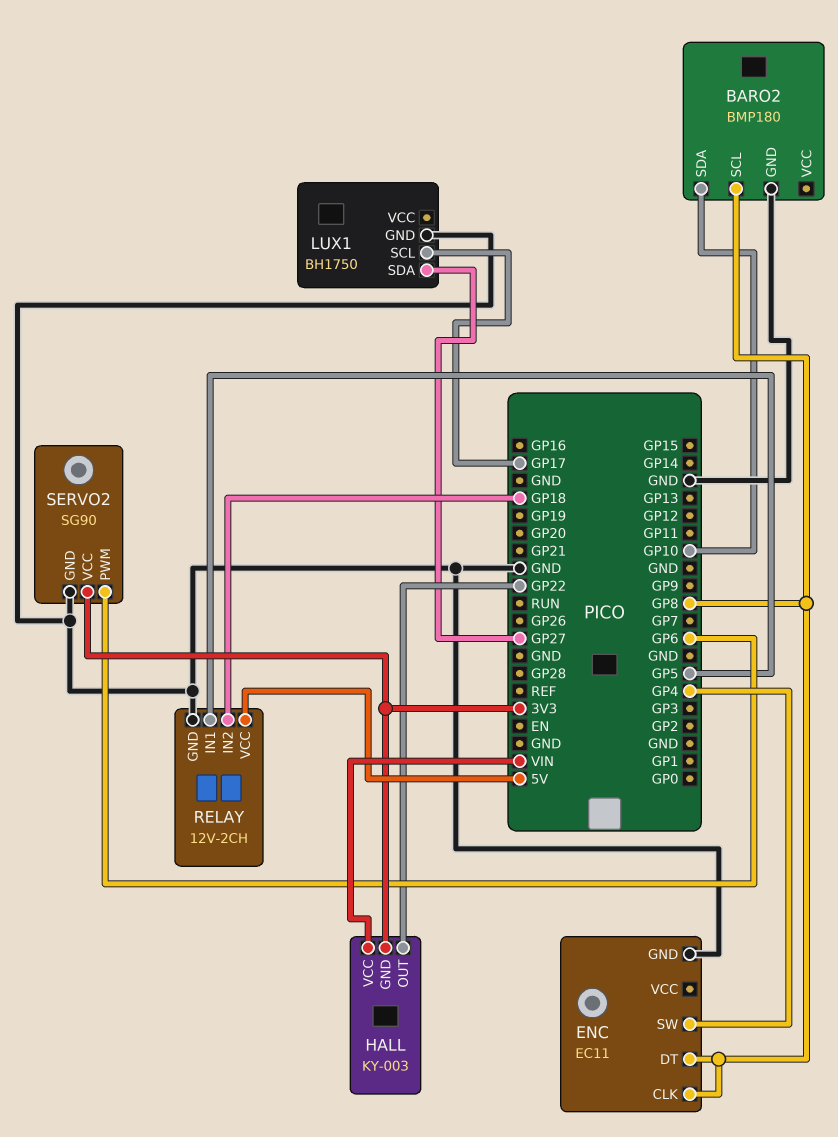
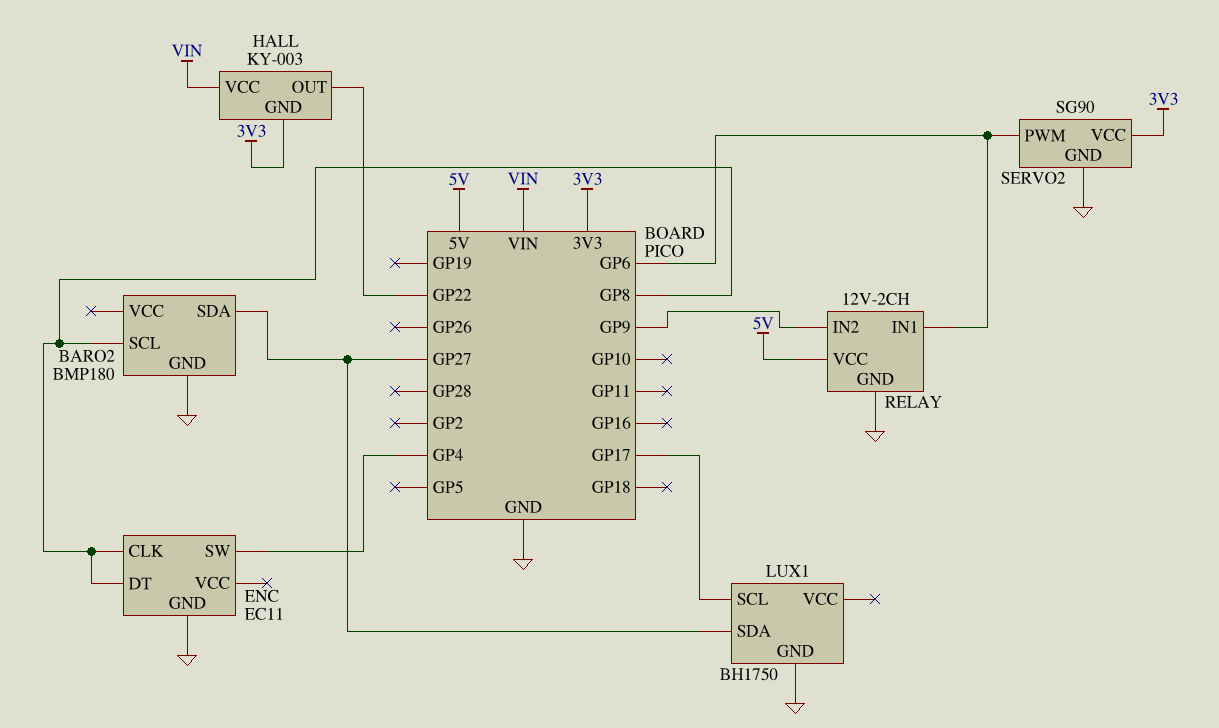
BARO2 pin SDA: GP10 -> GP27
RELAY pin IN1: GP5 -> GP6
RELAY pin IN2: GP18 -> GP9

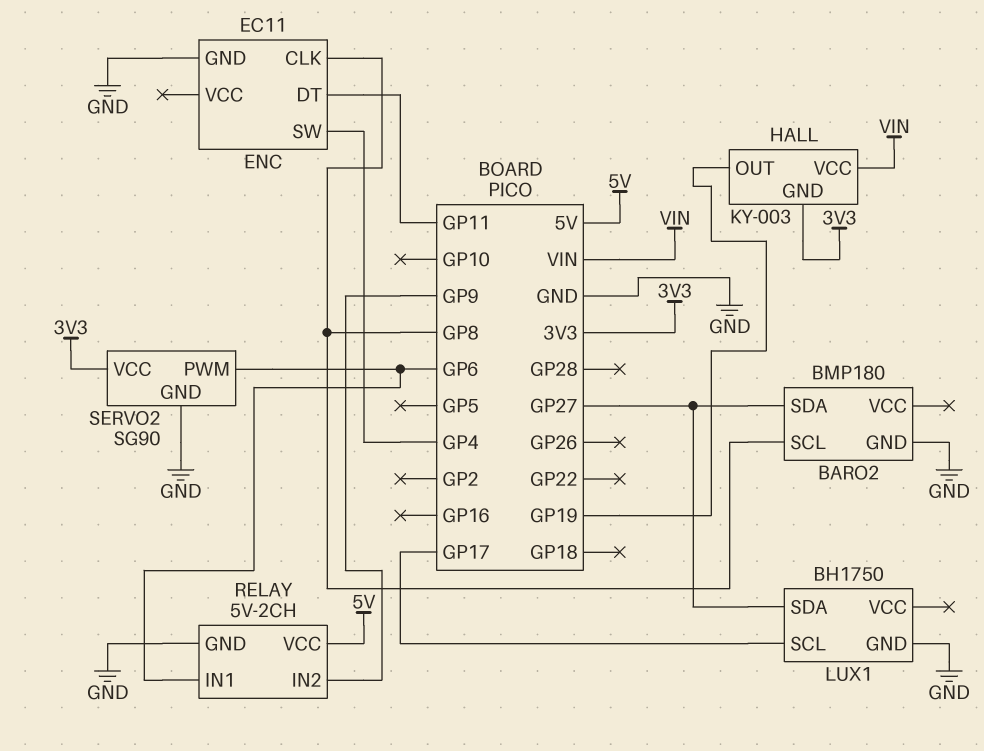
ENC pin DT: GP8 -> GP11
HALL pin OUT: GP22 -> GP19
RELAY: 12V-2CH -> 5V-2CH

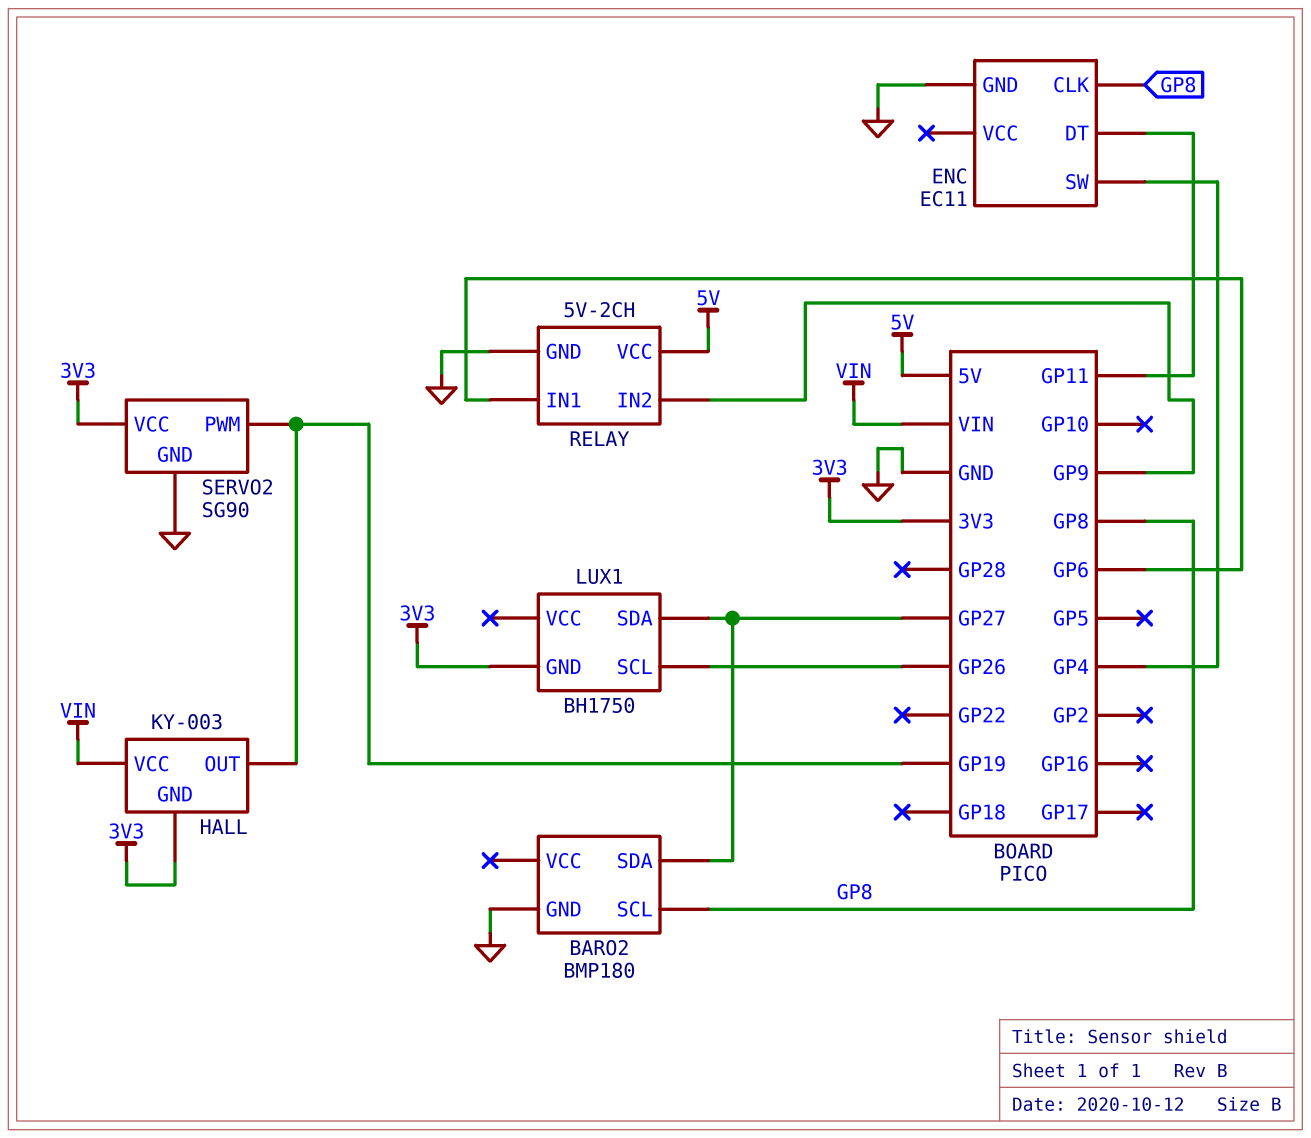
LUX1 pin GND: GND -> 3V3
LUX1 pin SCL: GP17 -> GP26
SERVO2 pin PWM: GP6 -> GP19

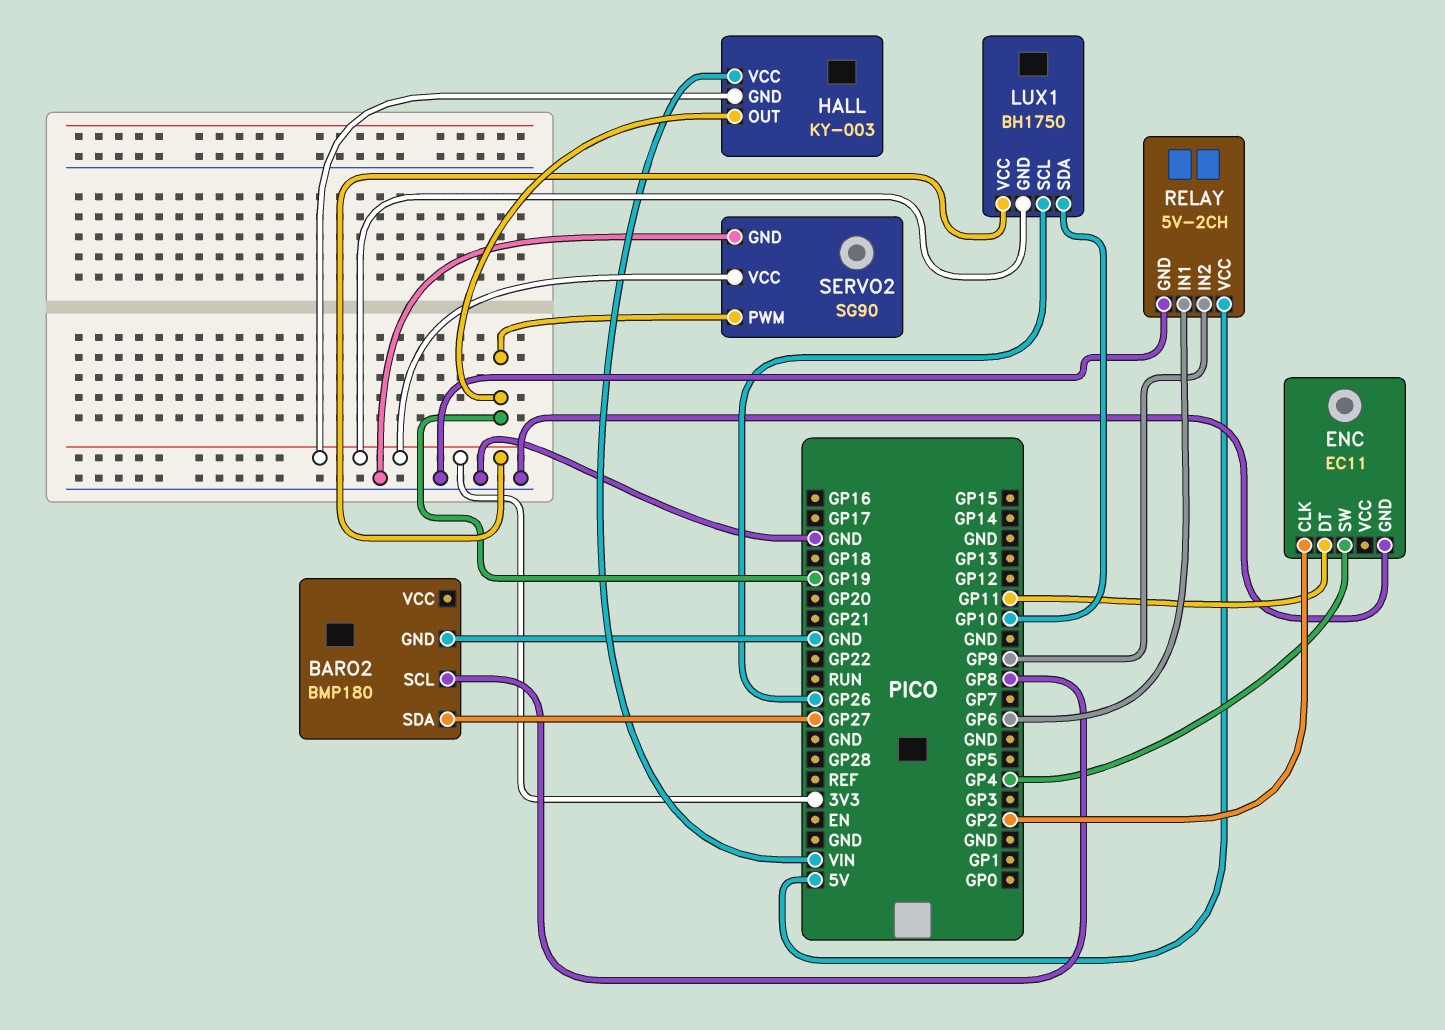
ENC pin CLK: GP8 -> GP2
LUX1 pin SDA: GP27 -> GP10
LUX1 pin VCC: none -> 3V3

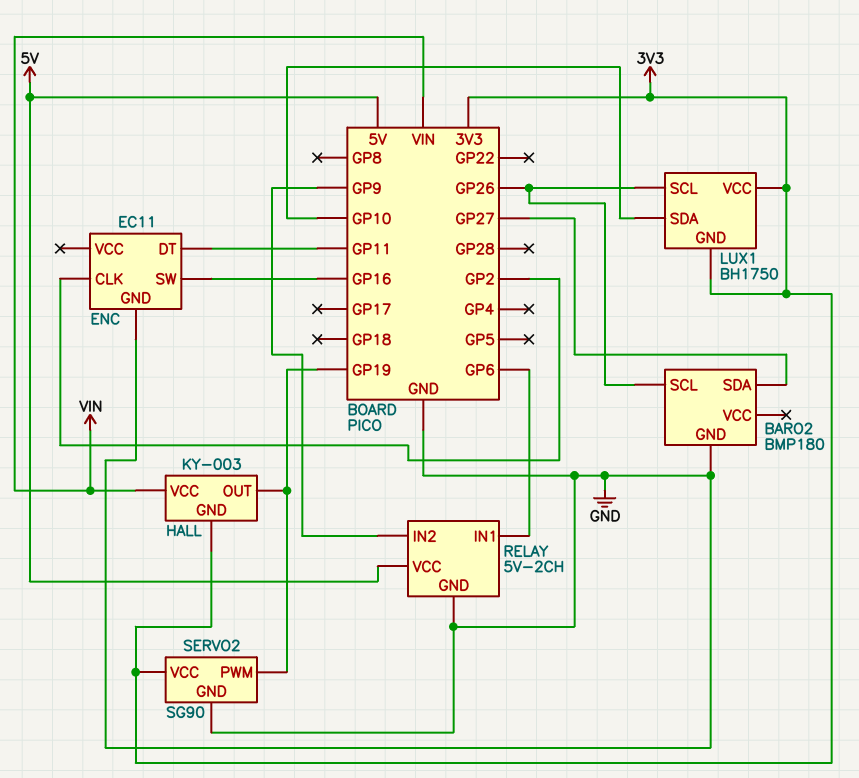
BARO2 pin SCL: GP8 -> GP26
ENC pin SW: GP4 -> GP16

